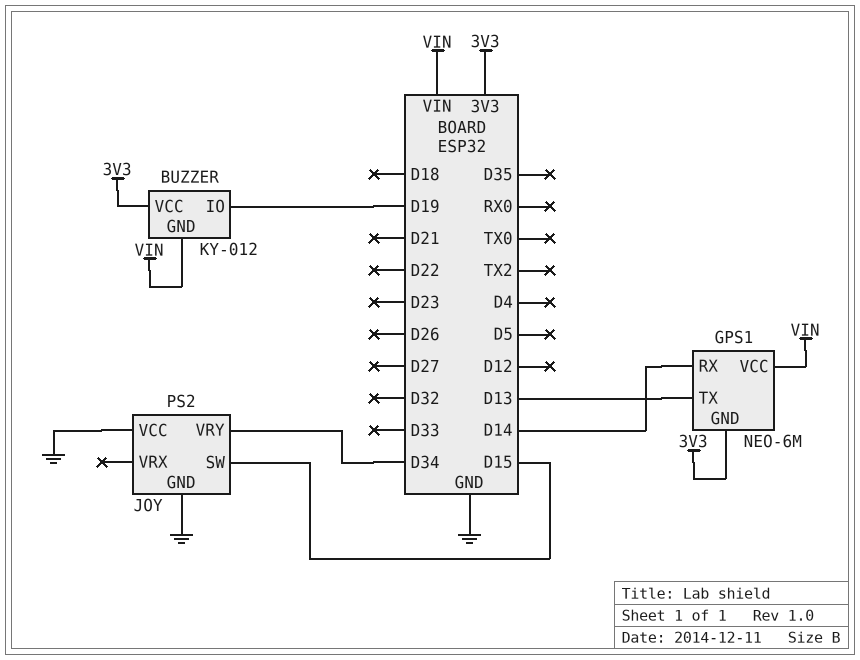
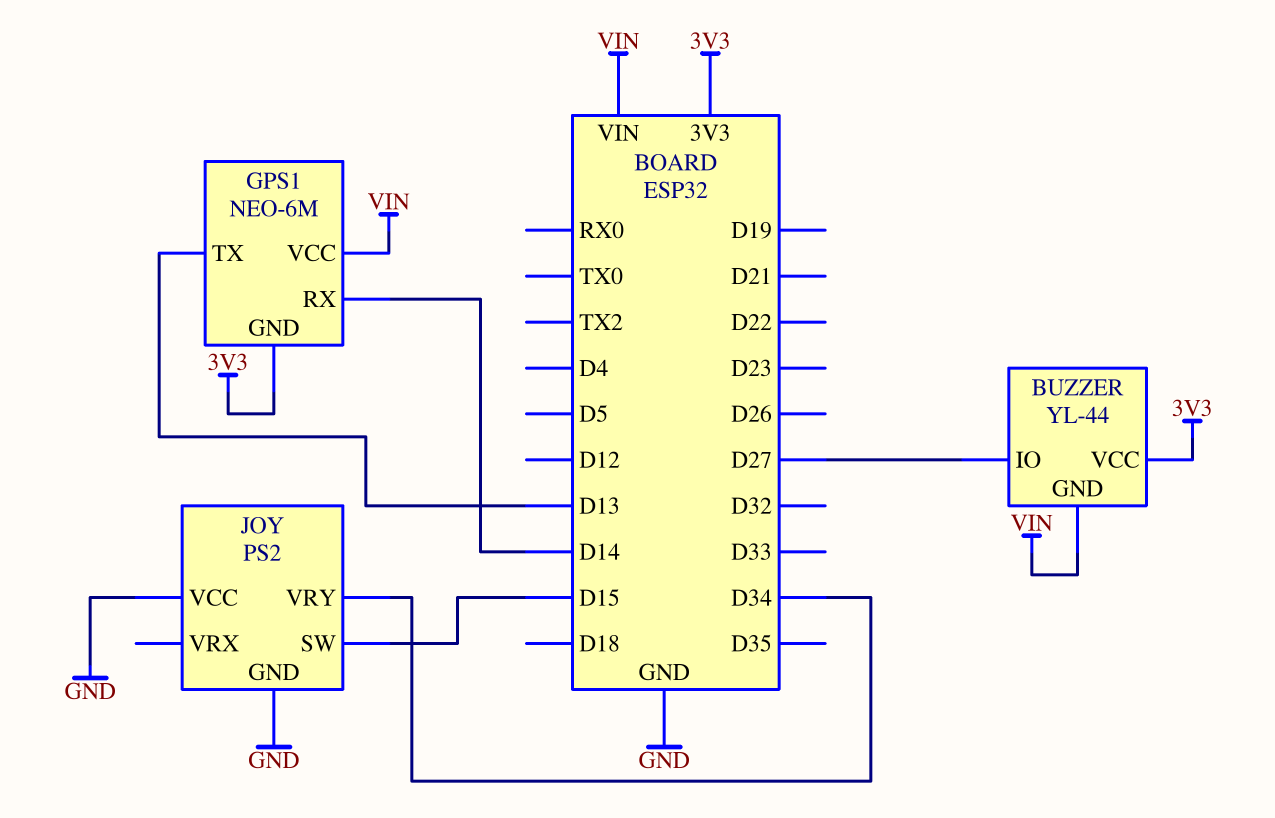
BUZZER: KY-012 -> YL-44
BUZZER pin IO: D19 -> D27

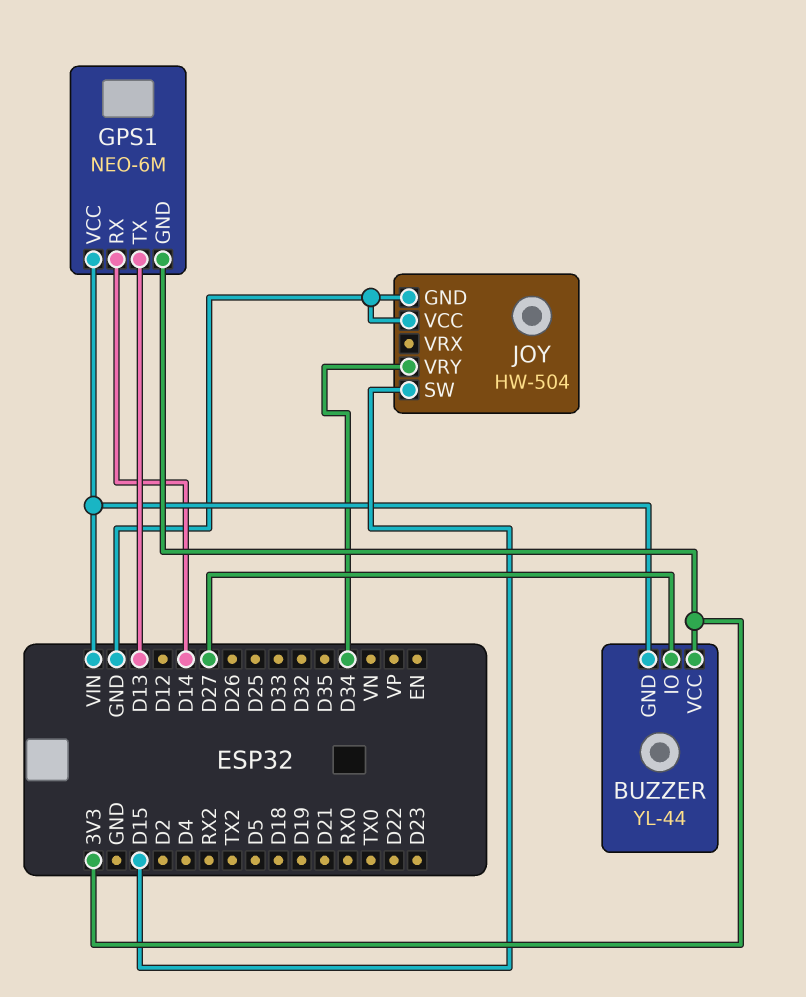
JOY: PS2 -> HW-504

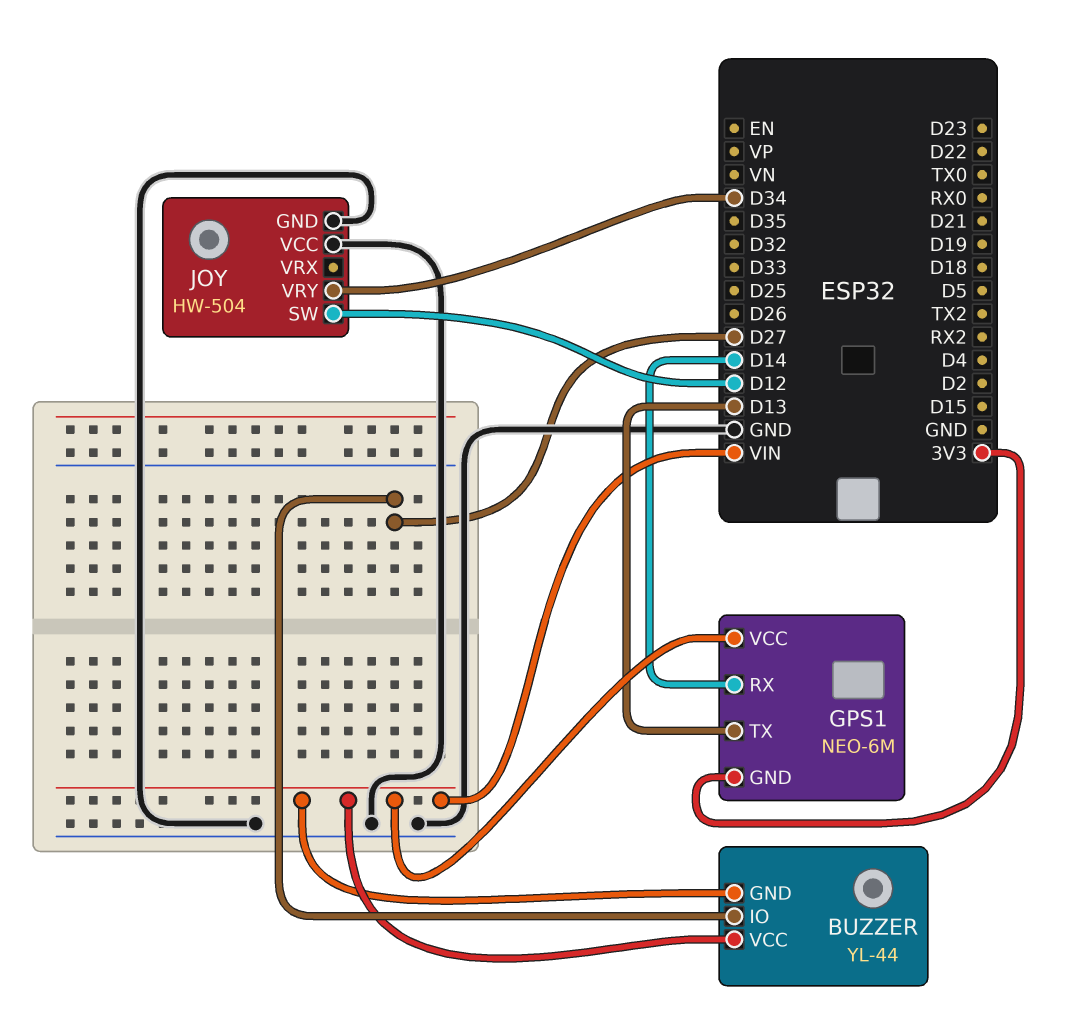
BUZZER pin VCC: 3V3 -> VIN
JOY pin SW: D15 -> D12

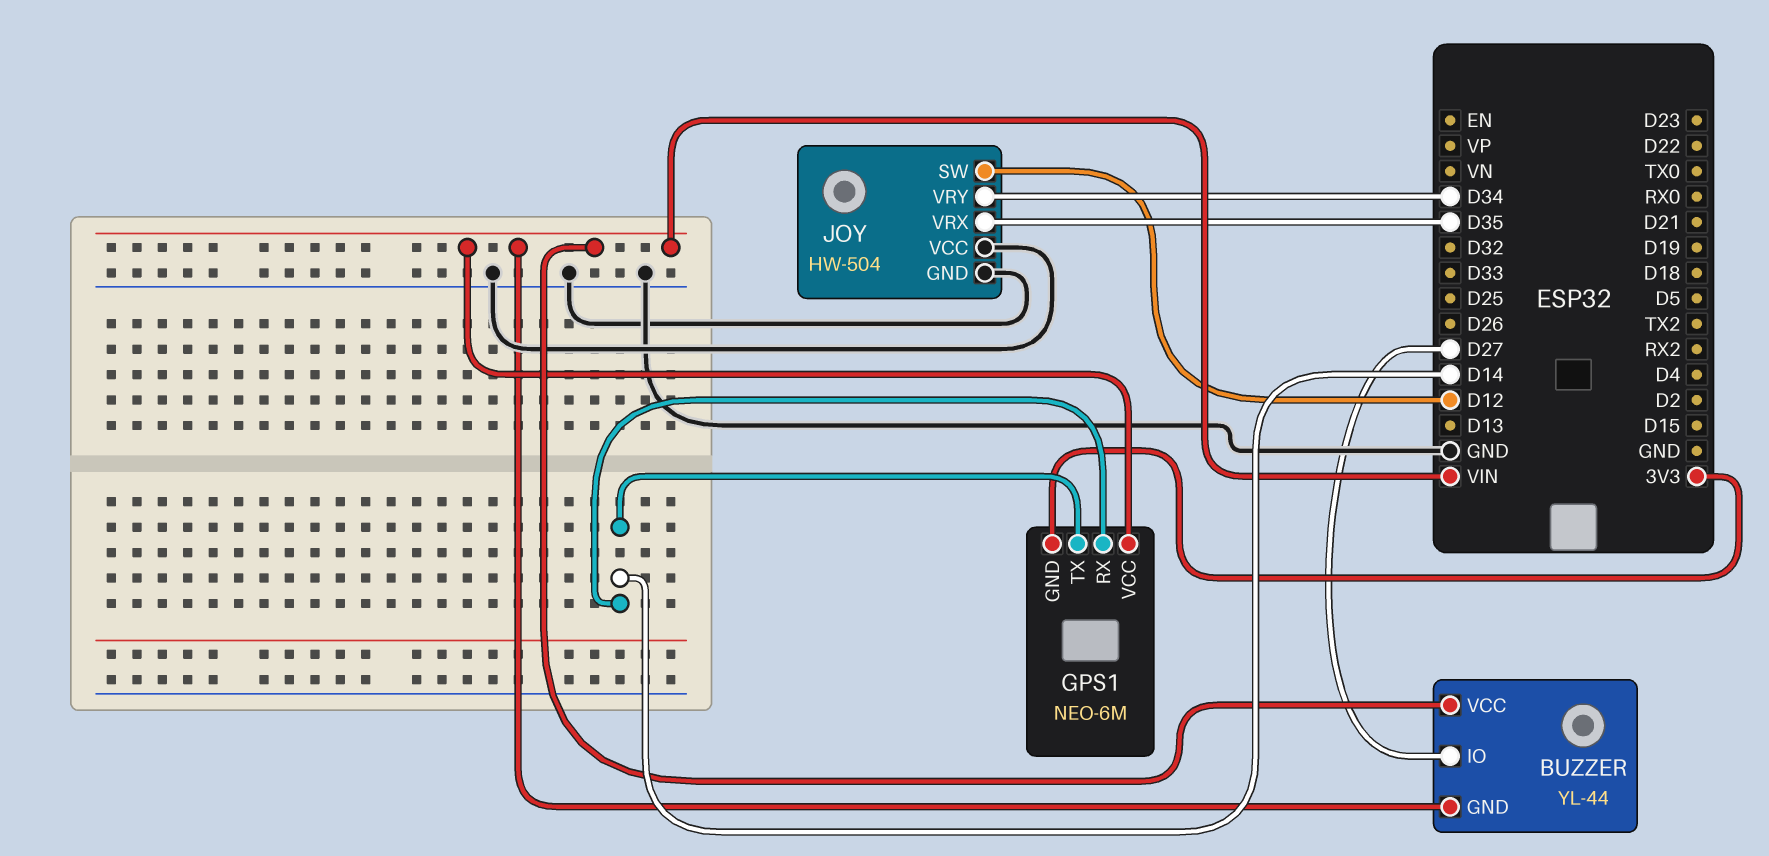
GPS1 pin TX: D13 -> D14
JOY pin VRX: none -> D35

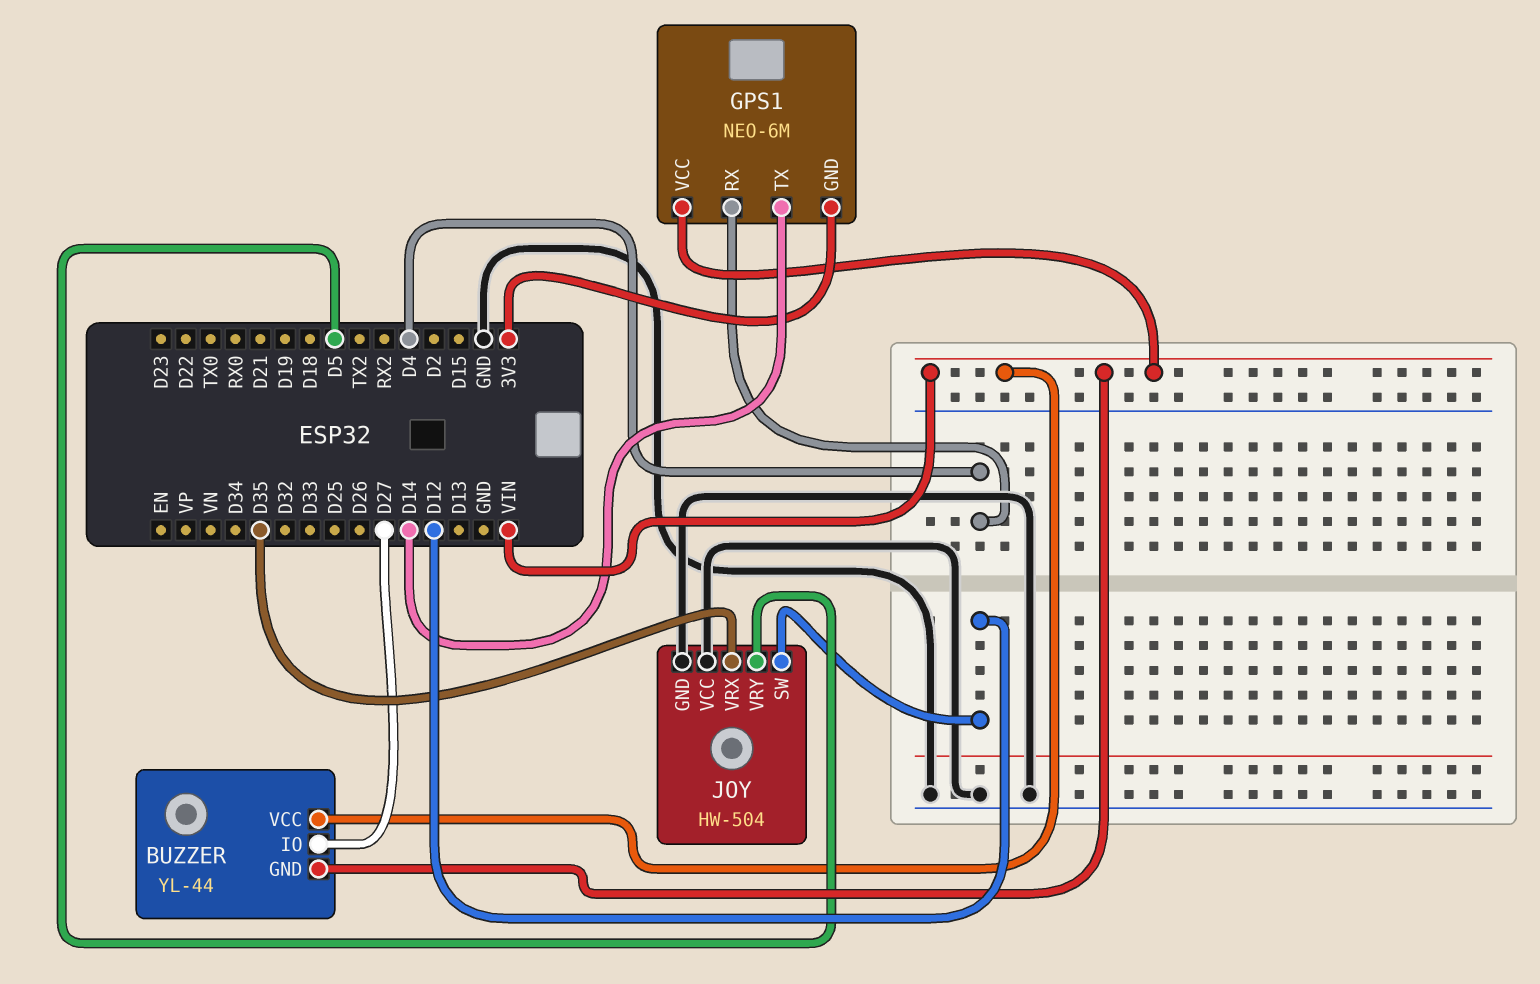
GPS1 pin RX: D14 -> D4
JOY pin VRY: D34 -> D5

